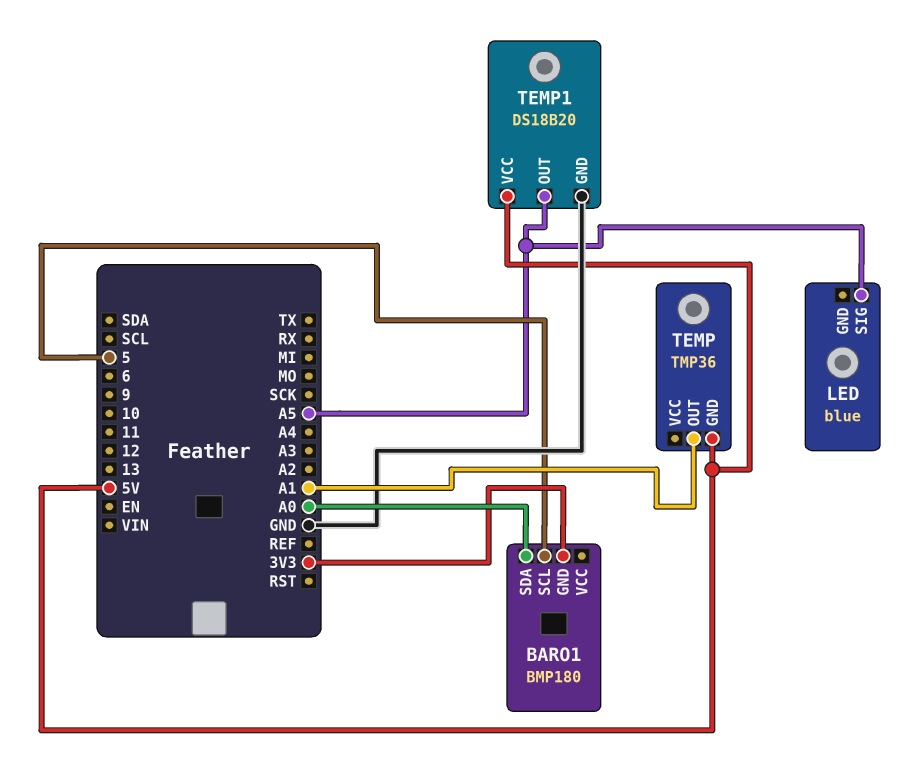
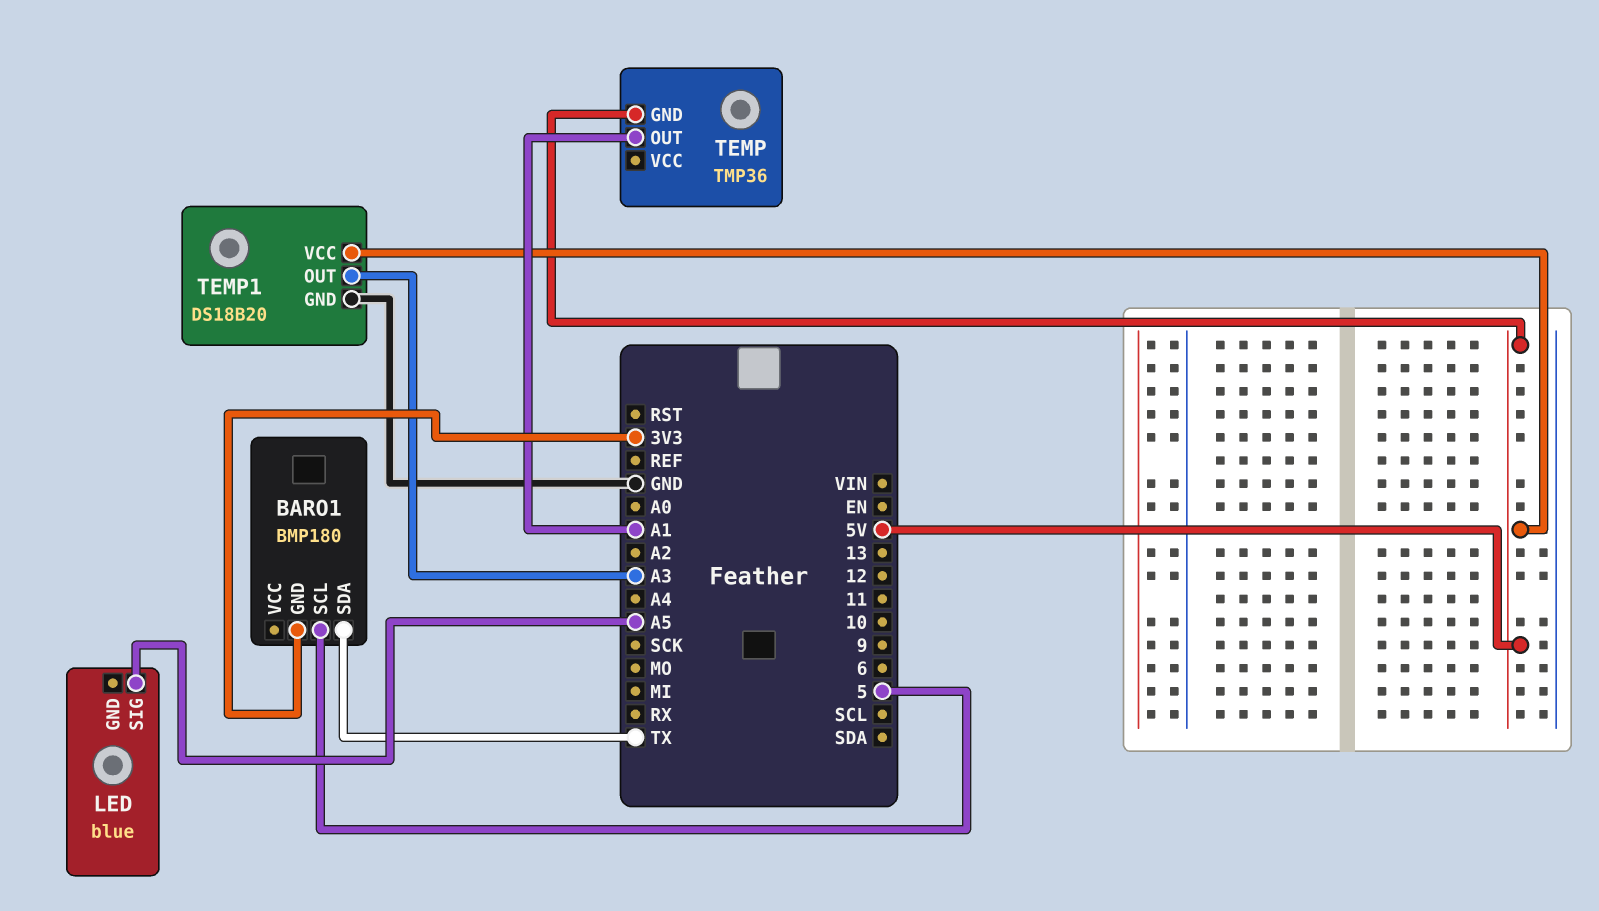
BARO1 pin SDA: A0 -> TX
TEMP1 pin OUT: A5 -> A3

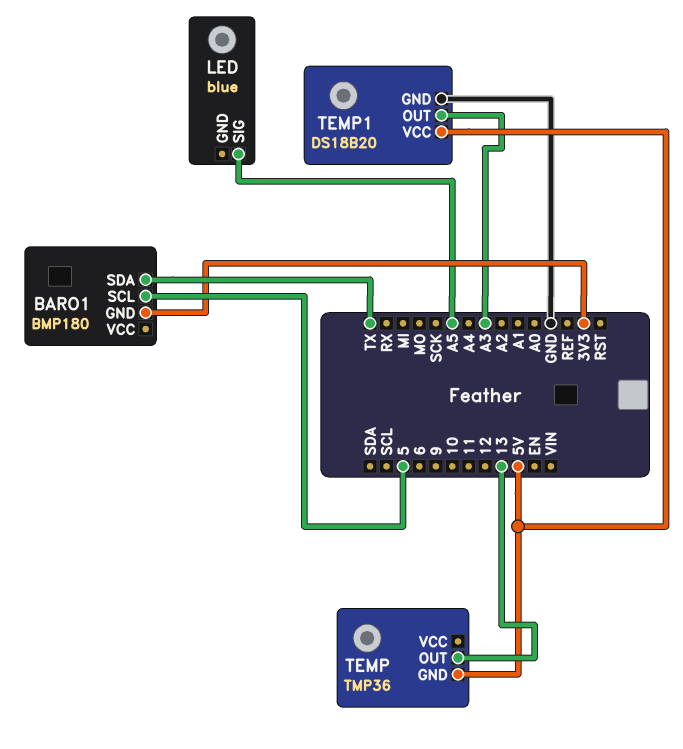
TEMP pin OUT: A1 -> 13

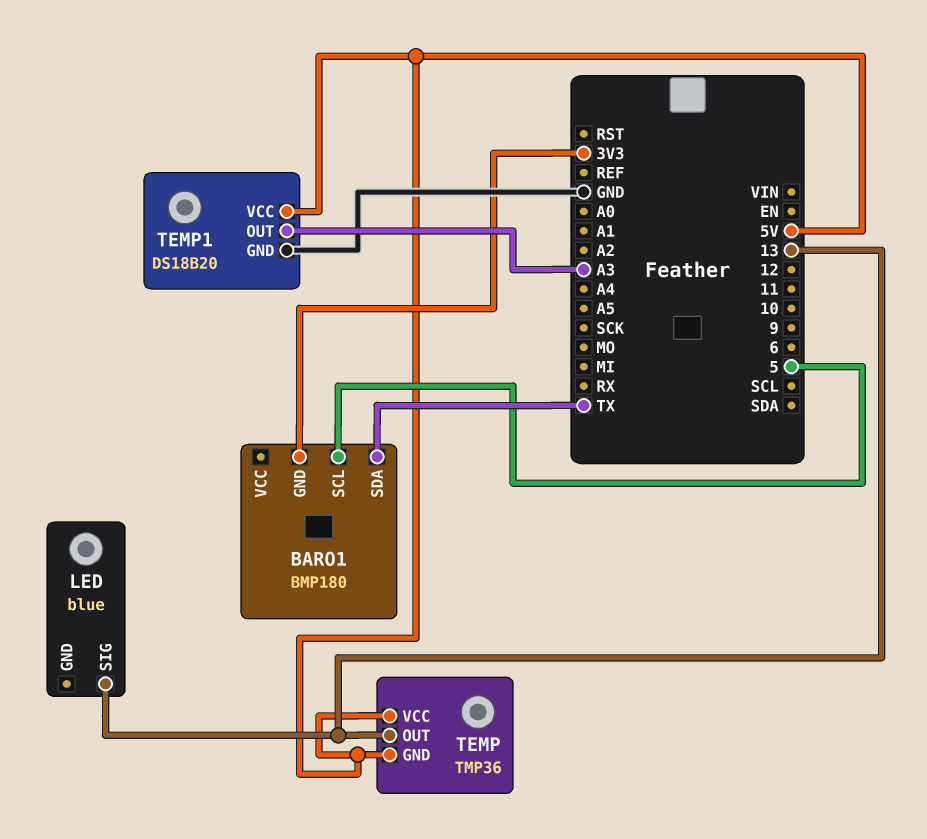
LED pin SIG: A5 -> 13
TEMP pin VCC: none -> 5V

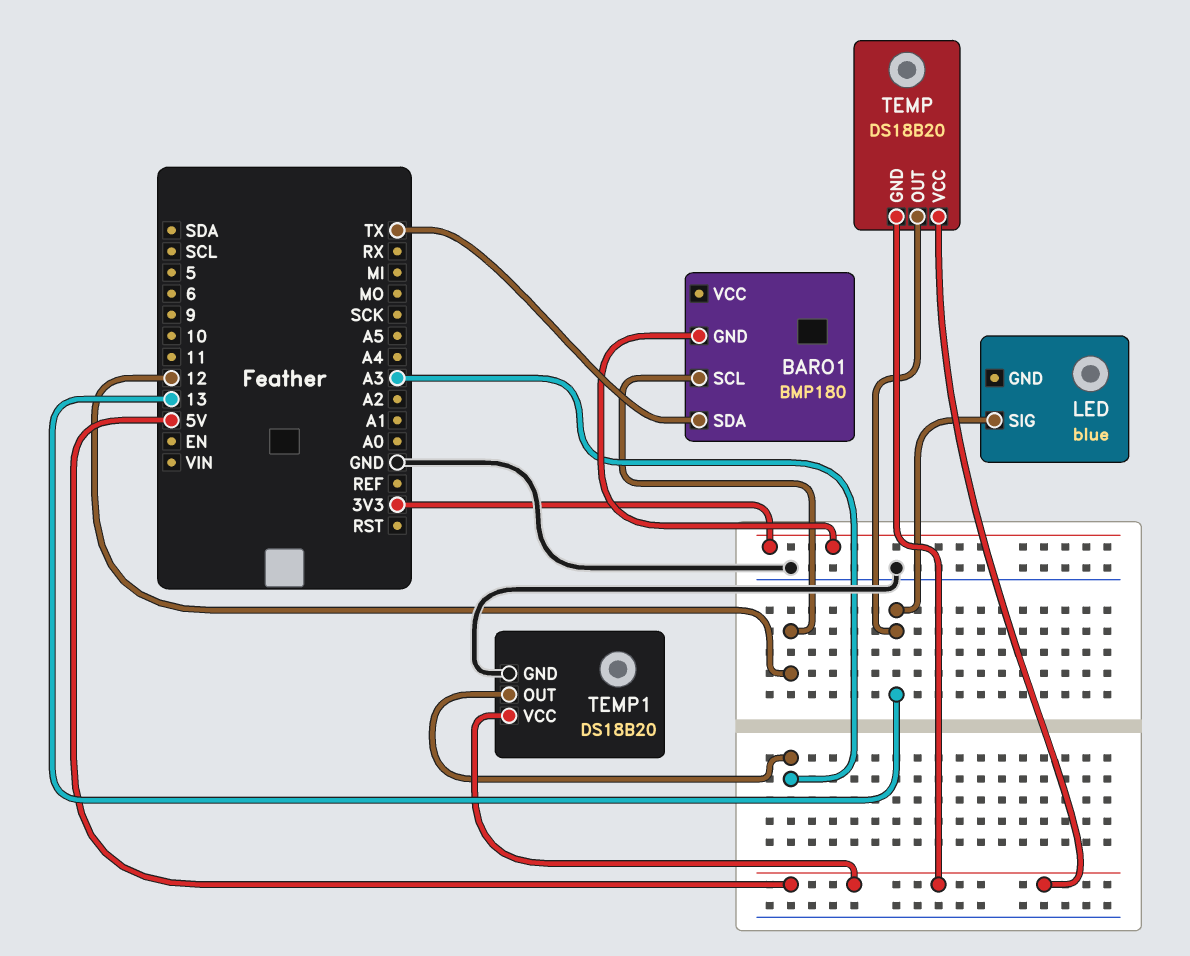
BARO1 pin SCL: 5 -> 12
TEMP: TMP36 -> DS18B20

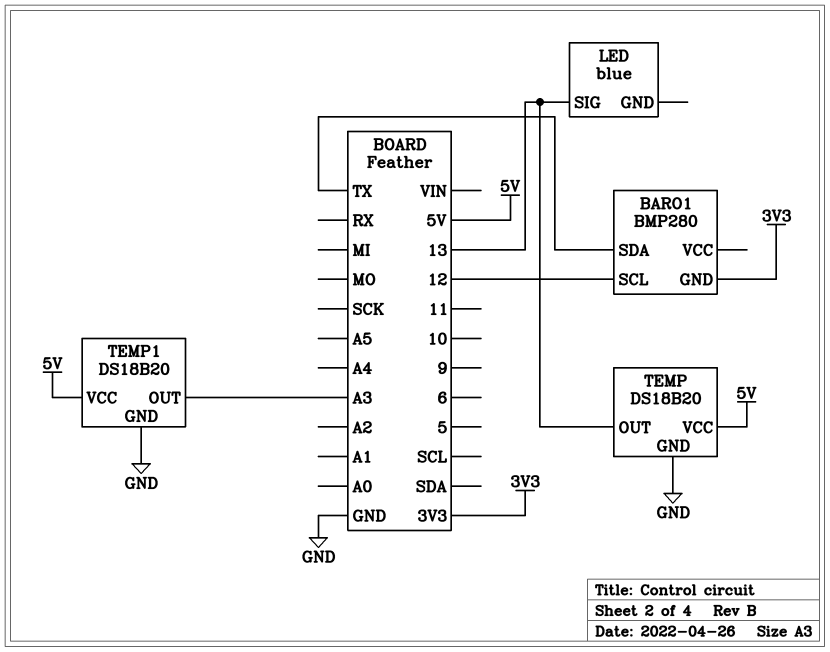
BARO1: BMP180 -> BMP280
TEMP pin GND: 5V -> GND

